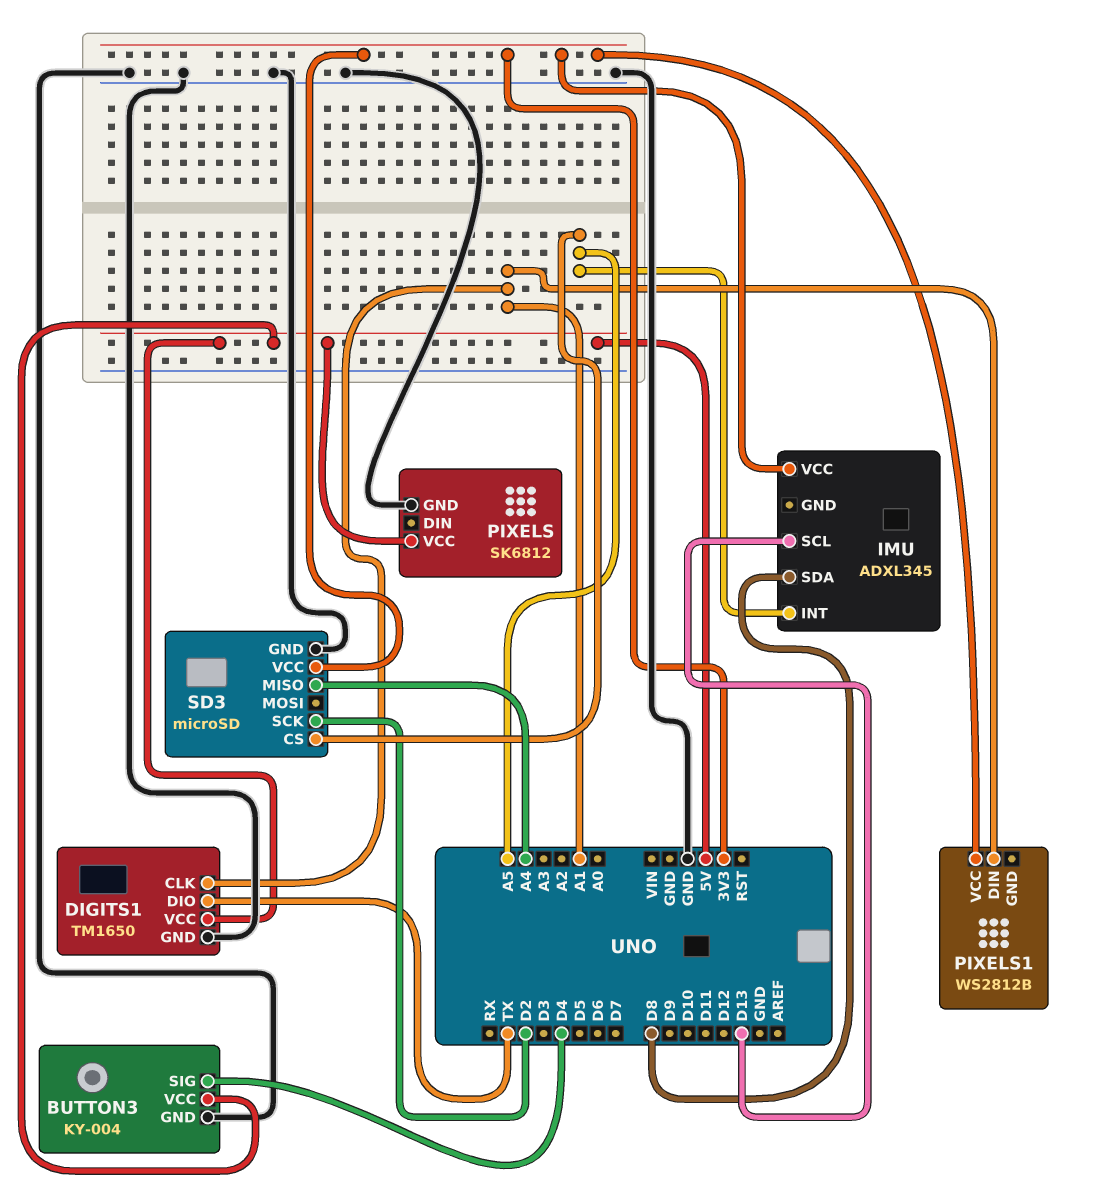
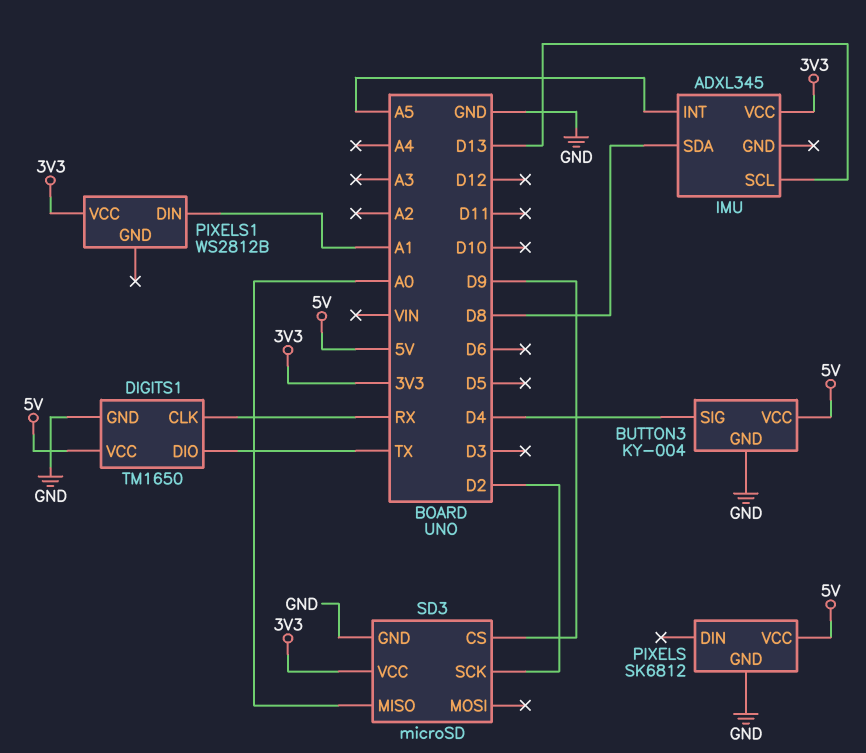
DIGITS1 pin CLK: A1 -> RX
SD3 pin CS: A5 -> D9
SD3 pin MISO: A4 -> A0

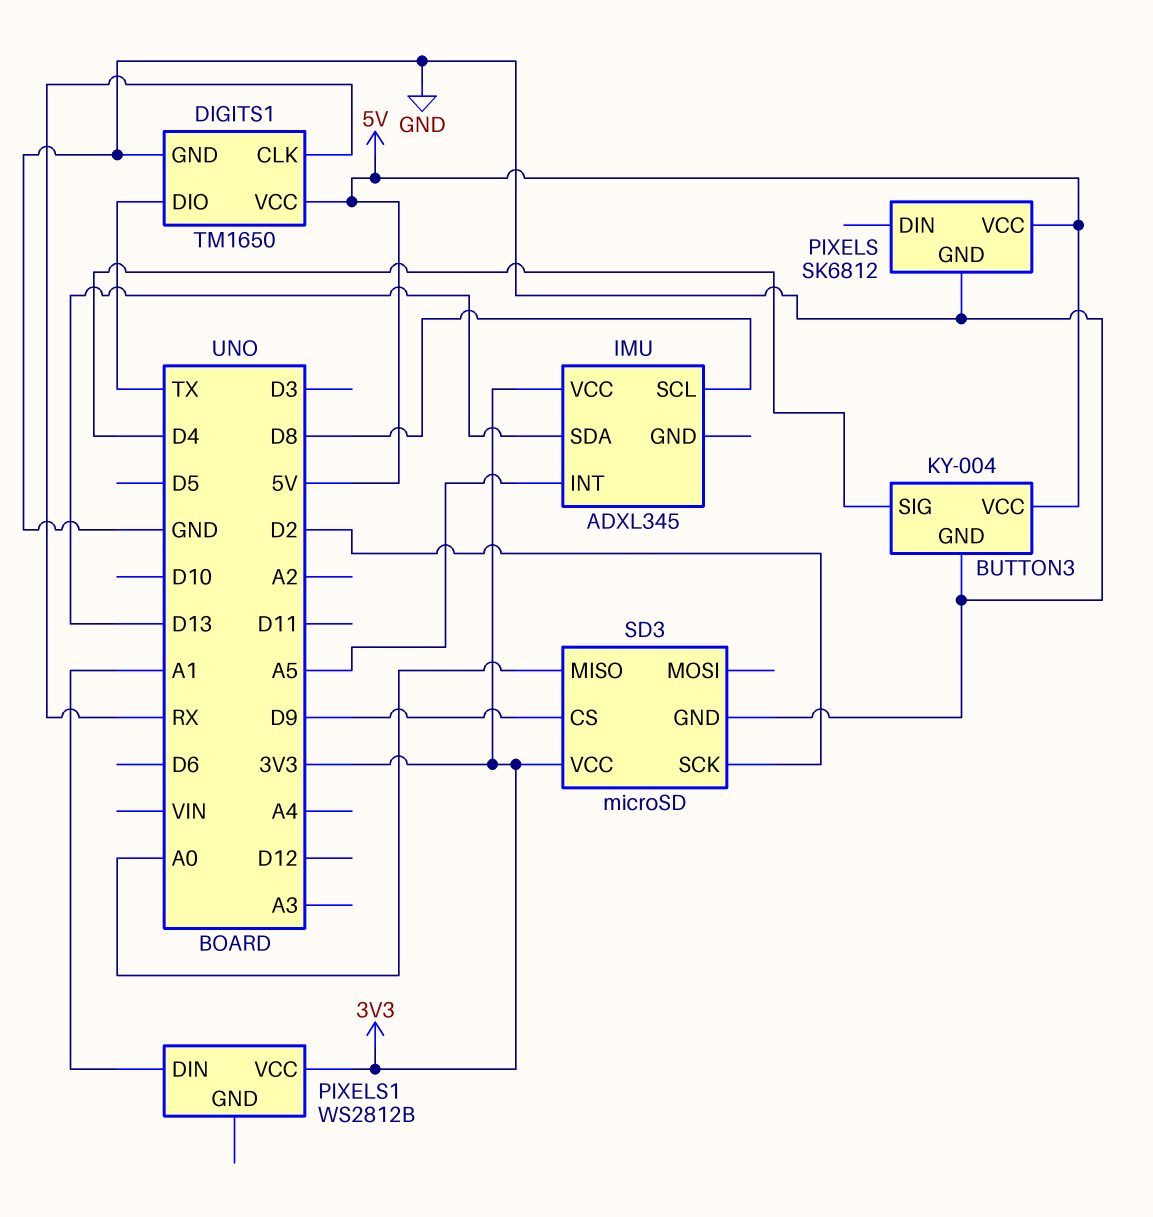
IMU pin SCL: D13 -> D8
IMU pin SDA: D8 -> D13

